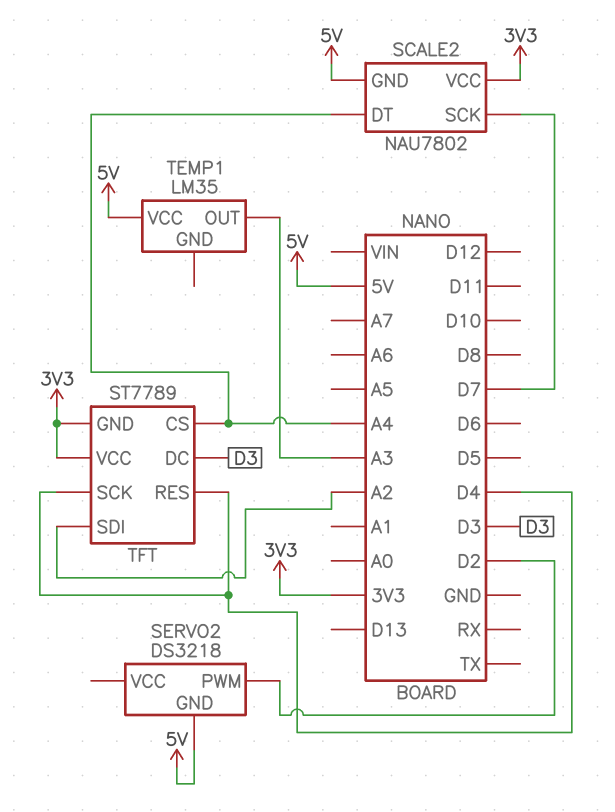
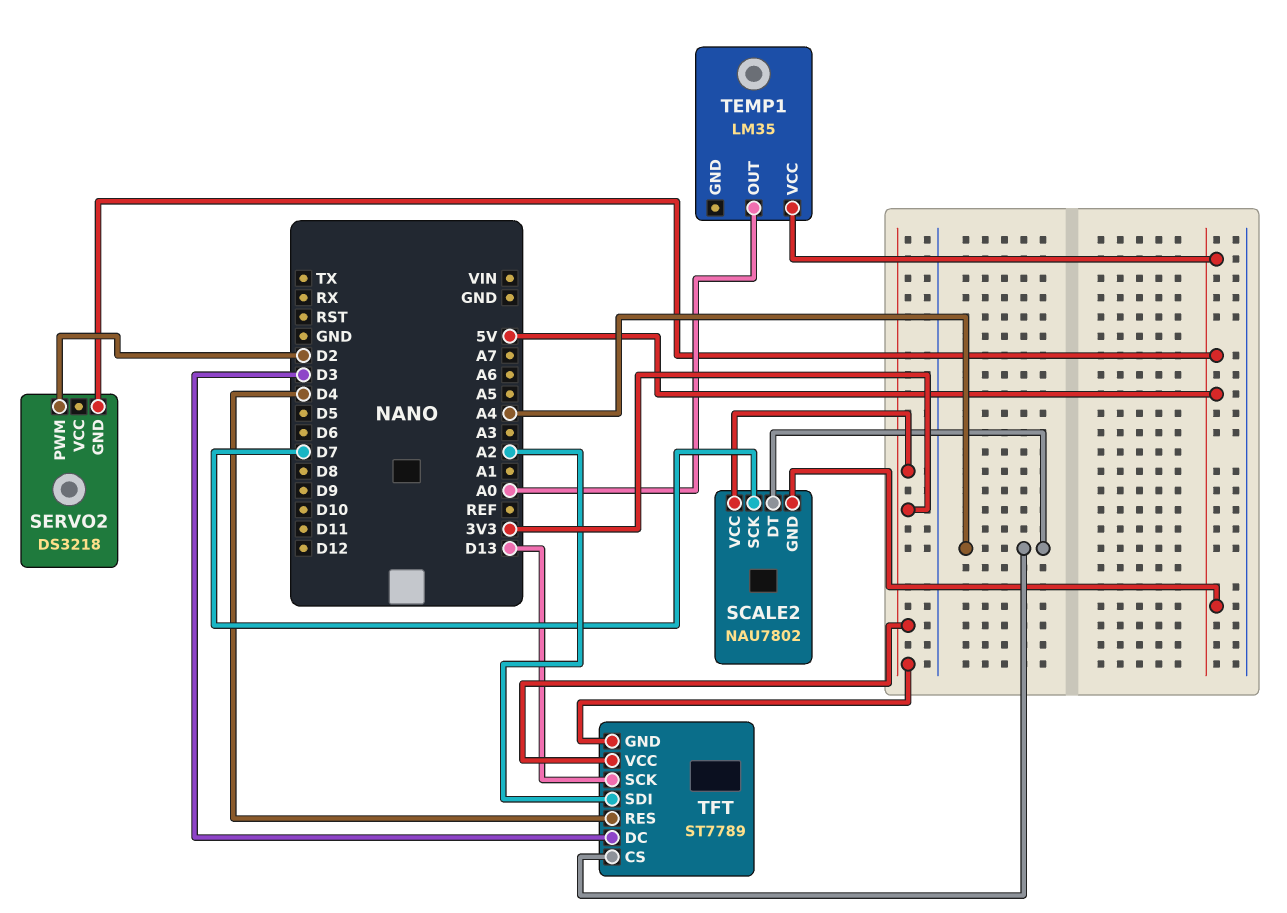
TEMP1 pin OUT: A3 -> A0
TFT pin SCK: D4 -> D13

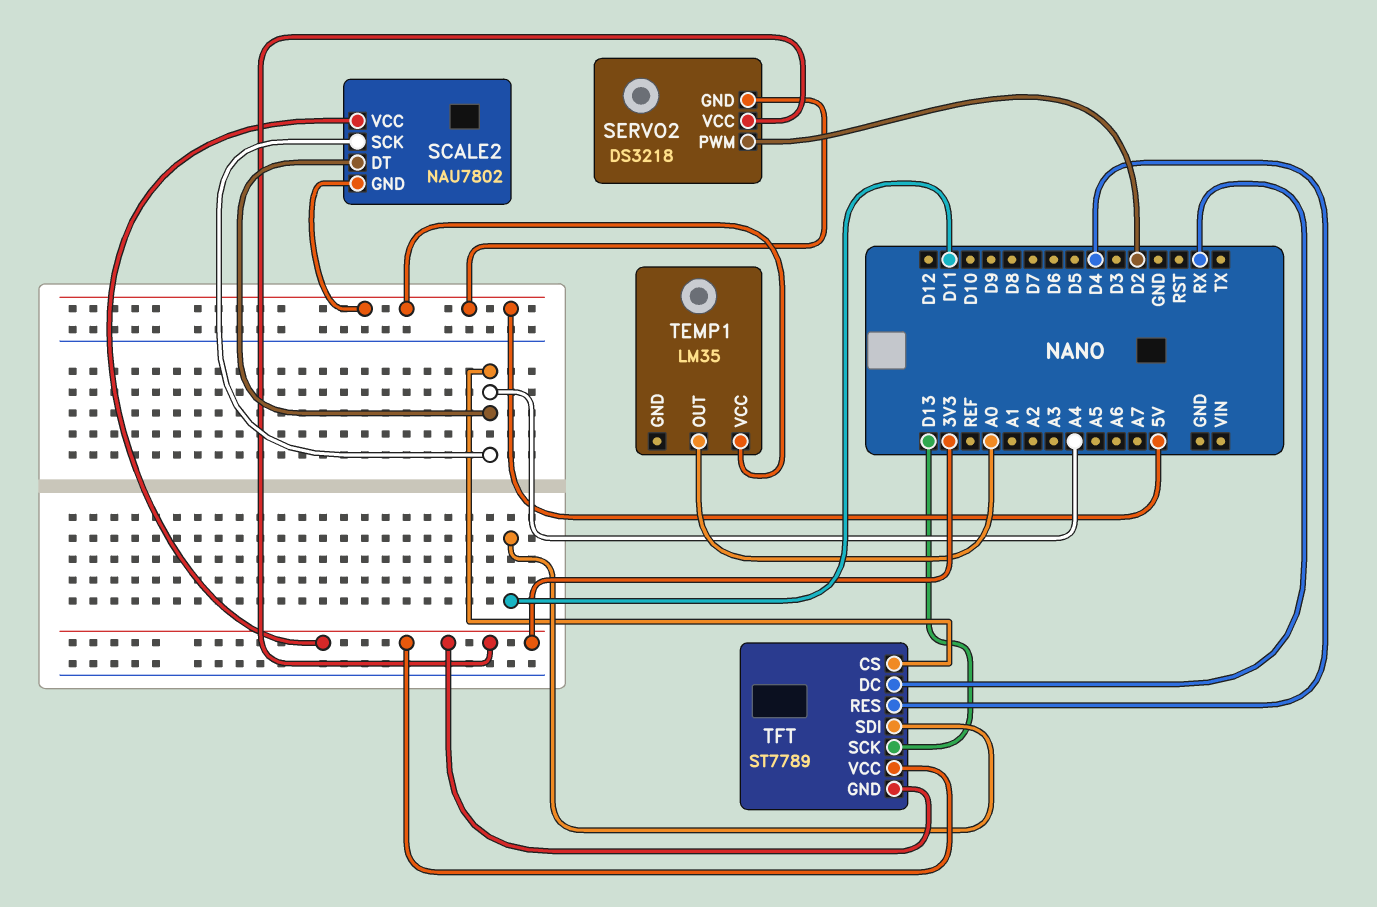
SCALE2 pin SCK: D7 -> A4
SERVO2 pin VCC: none -> 3V3
TFT pin DC: D3 -> RX
TFT pin SDI: A2 -> D11

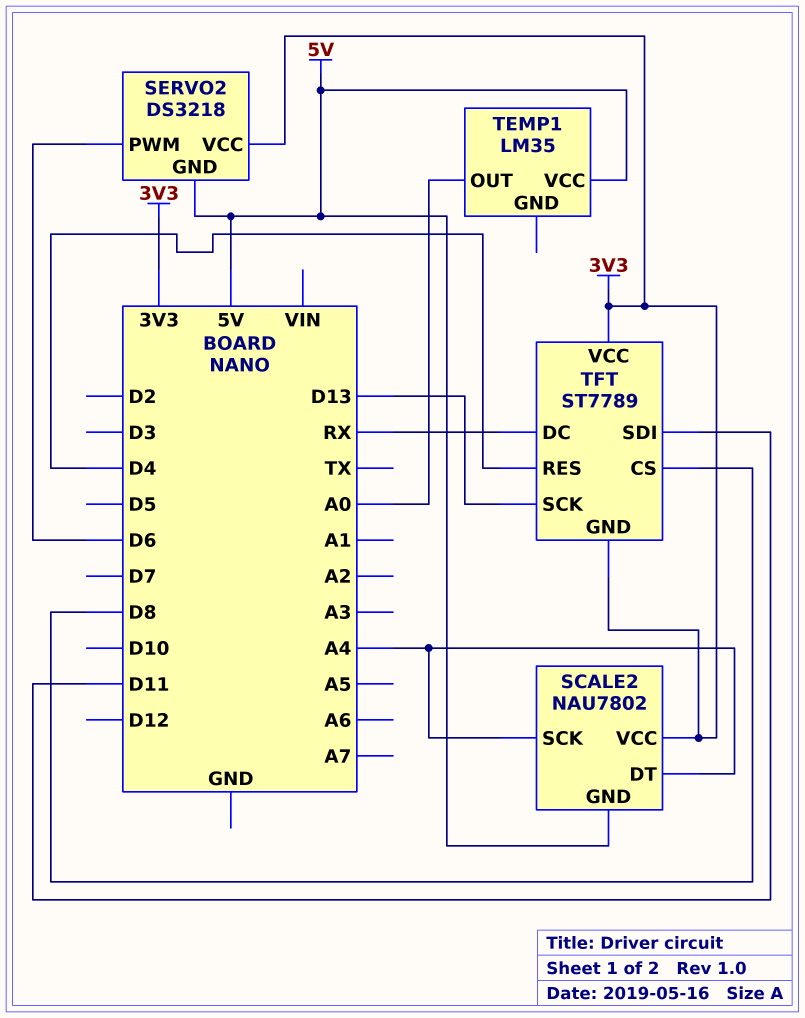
SERVO2 pin PWM: D2 -> D6
TFT pin CS: A4 -> D8

